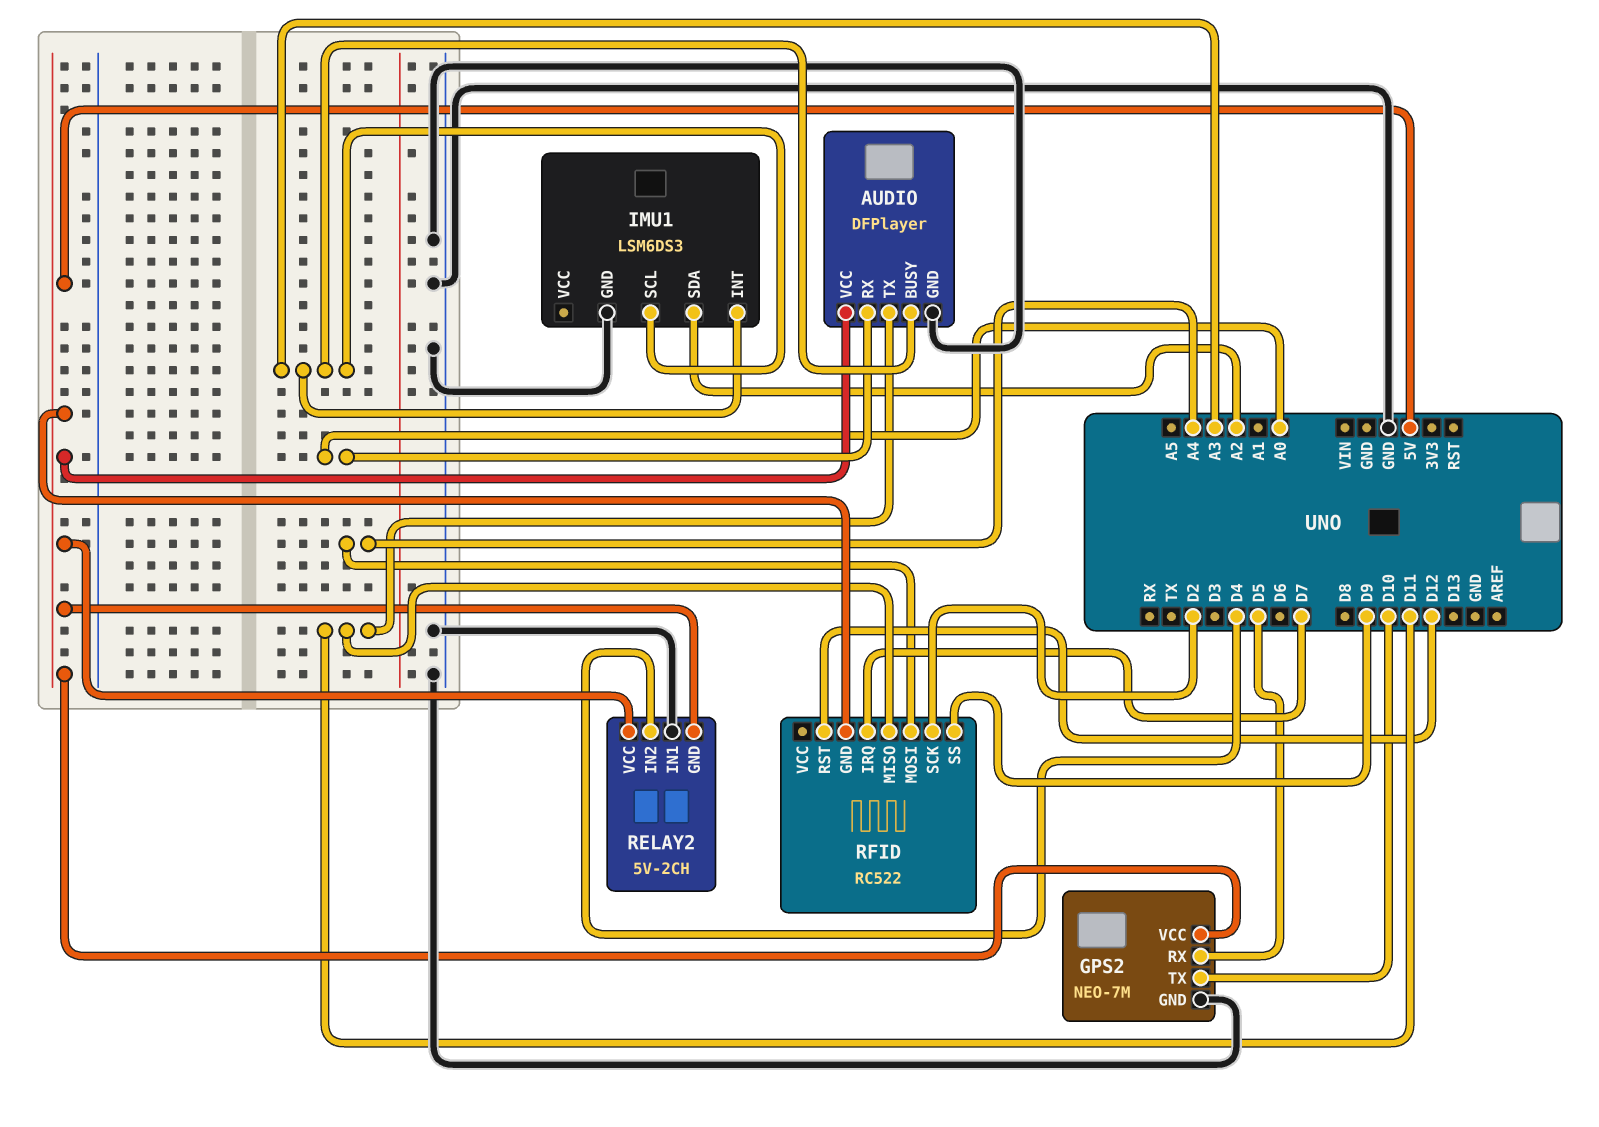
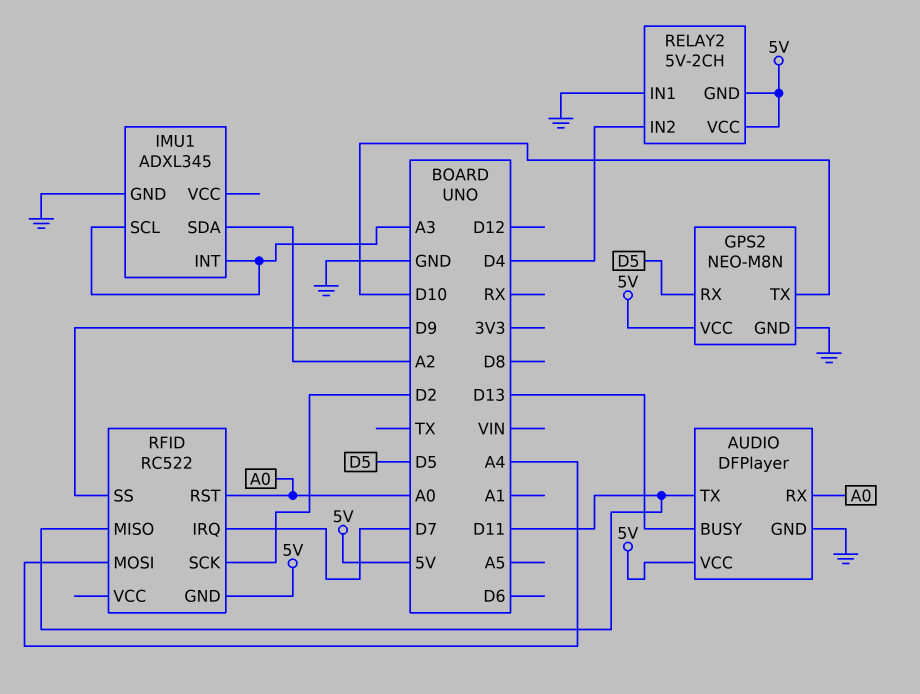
AUDIO pin BUSY: A3 -> D13
GPS2: NEO-7M -> NEO-M8N
IMU1: LSM6DS3 -> ADXL345
RFID pin RST: D12 -> A0

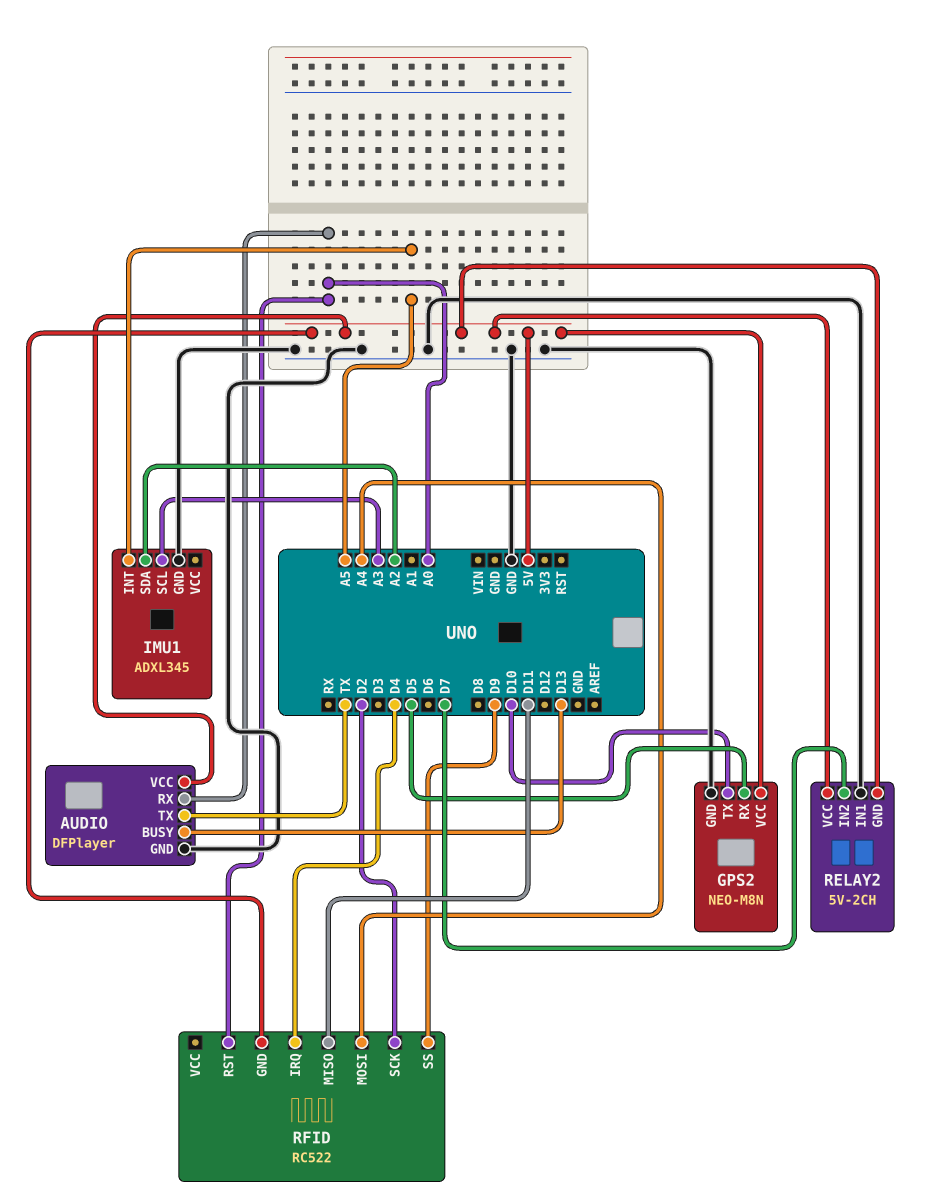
AUDIO pin TX: D11 -> TX
IMU1 pin INT: A3 -> A5
RELAY2 pin IN2: D4 -> D7
RFID pin IRQ: D7 -> D4

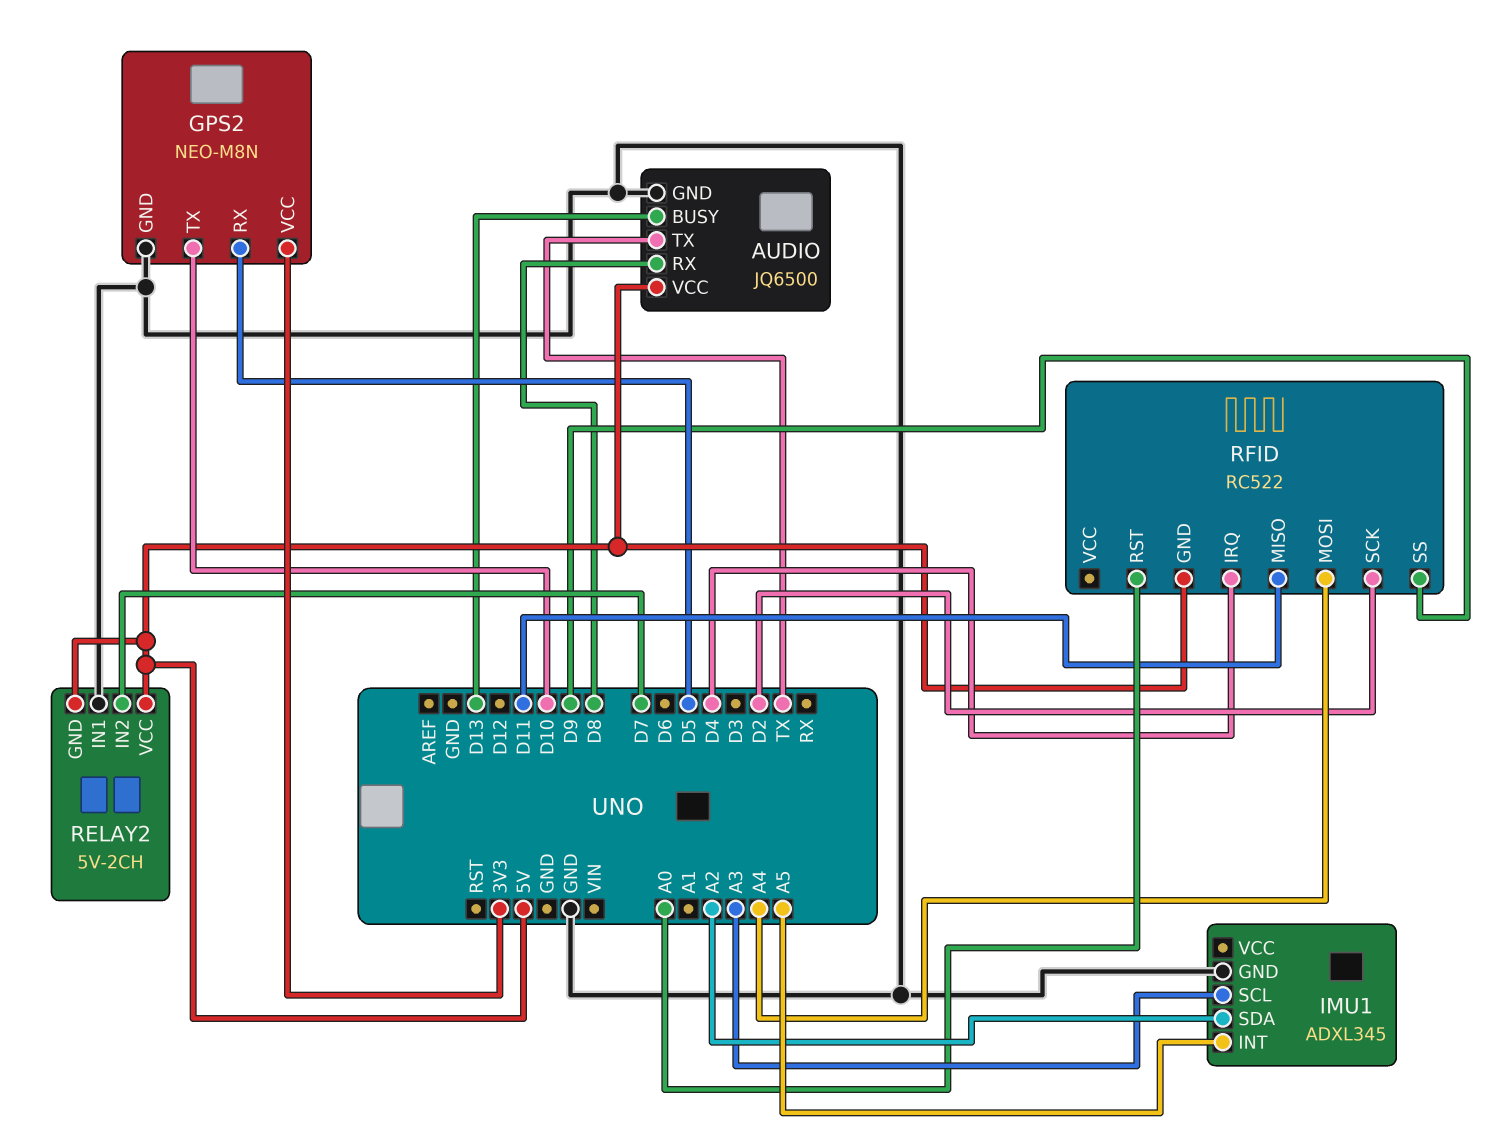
AUDIO: DFPlayer -> JQ6500
AUDIO pin RX: A0 -> D8
GPS2 pin VCC: 5V -> 3V3

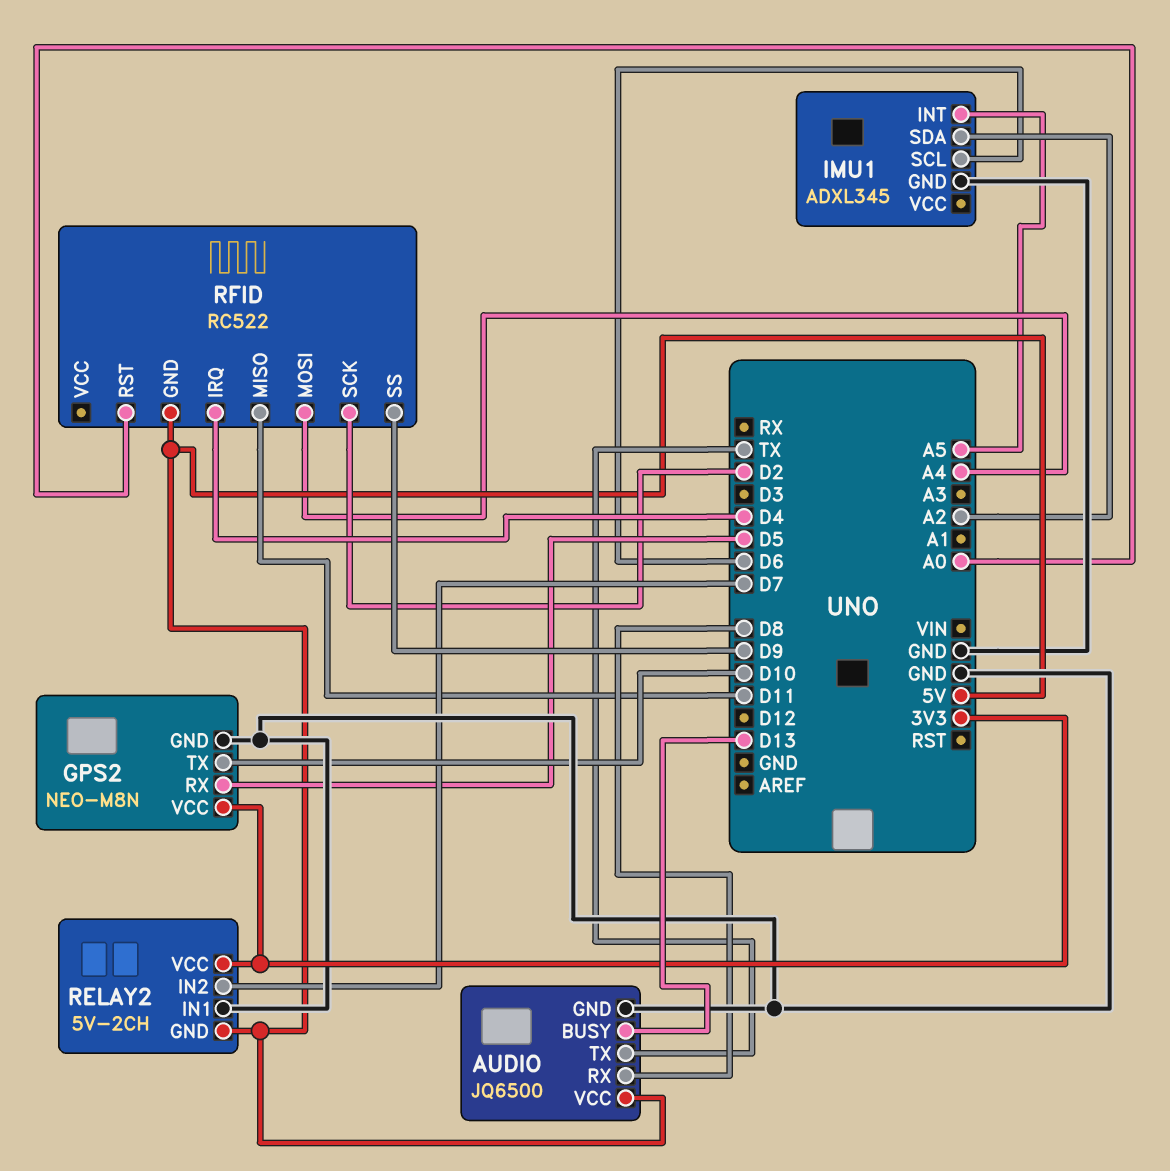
IMU1 pin SCL: A3 -> D6
RELAY2 pin VCC: 5V -> 3V3

